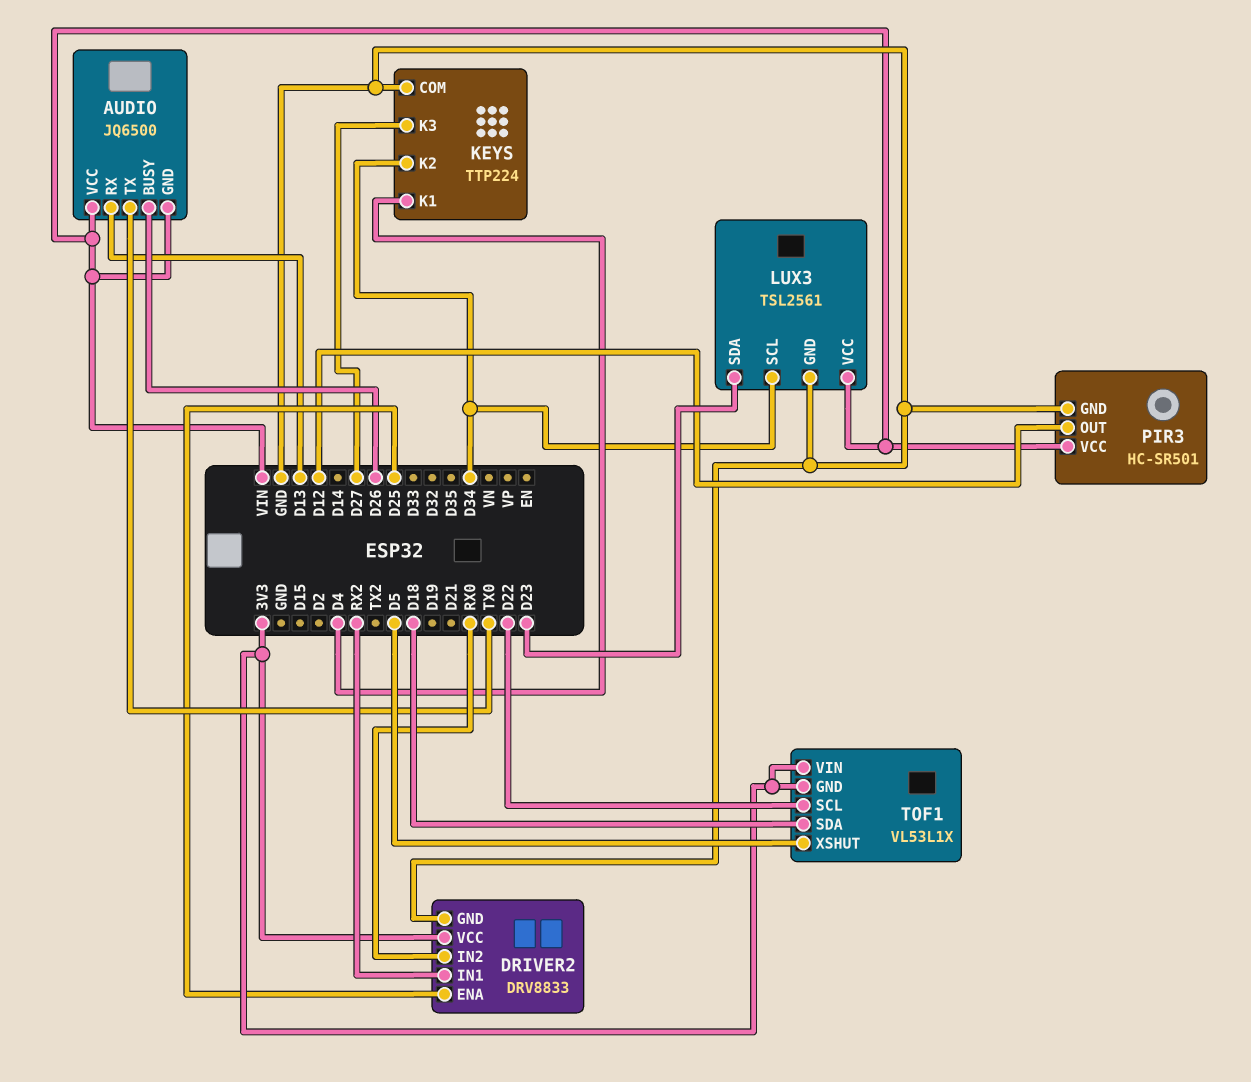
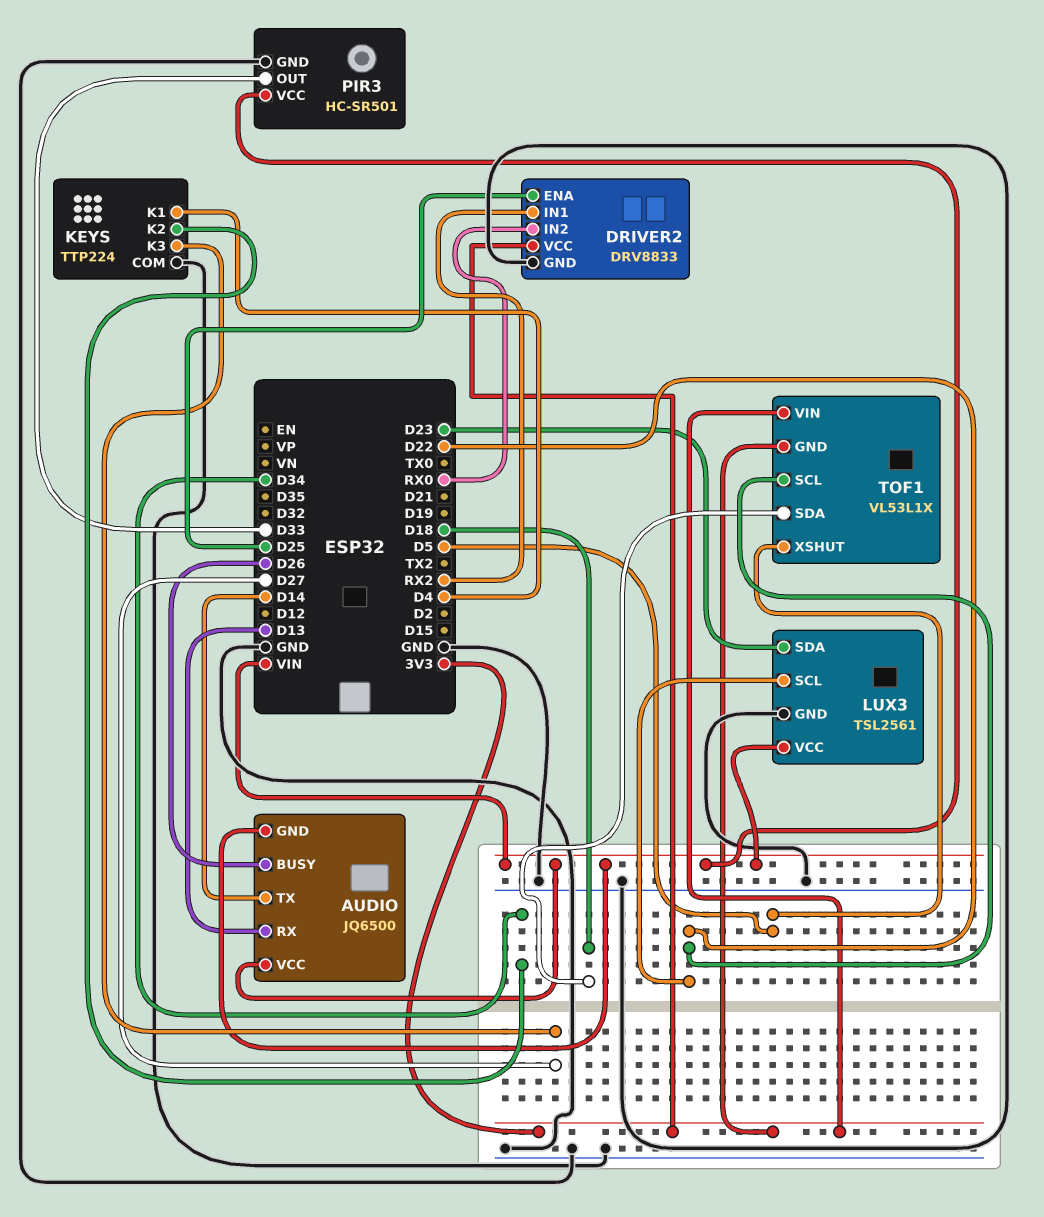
AUDIO pin TX: TX0 -> D14
LUX3 pin SCL: D34 -> D22
PIR3 pin OUT: D12 -> D33

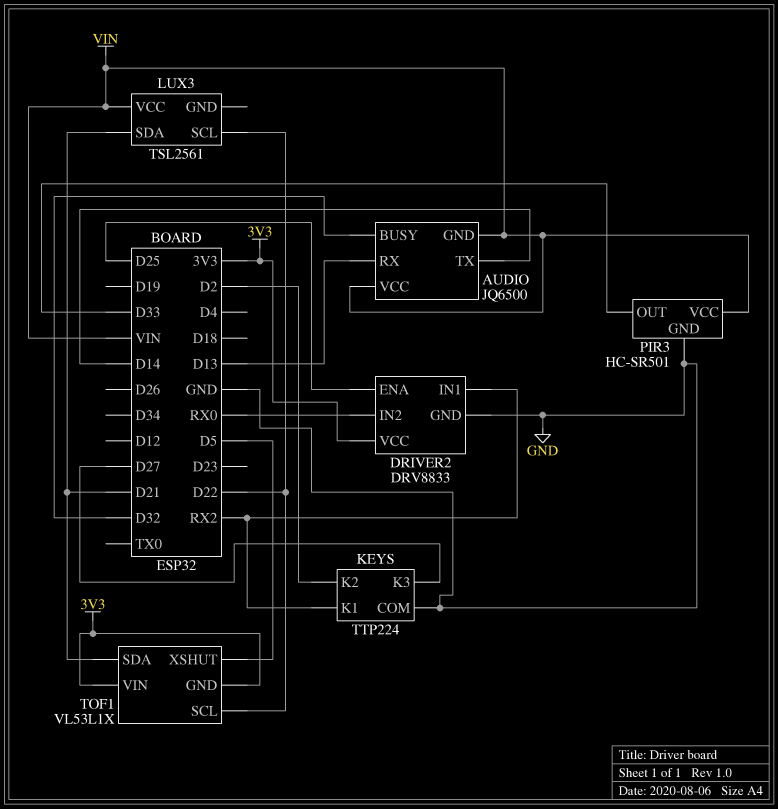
AUDIO pin BUSY: D26 -> D32
KEYS pin K1: D4 -> RX2
KEYS pin K2: D34 -> D2
LUX3 pin GND: GND -> none
LUX3 pin SDA: D23 -> D21
TOF1 pin SDA: D18 -> D21

